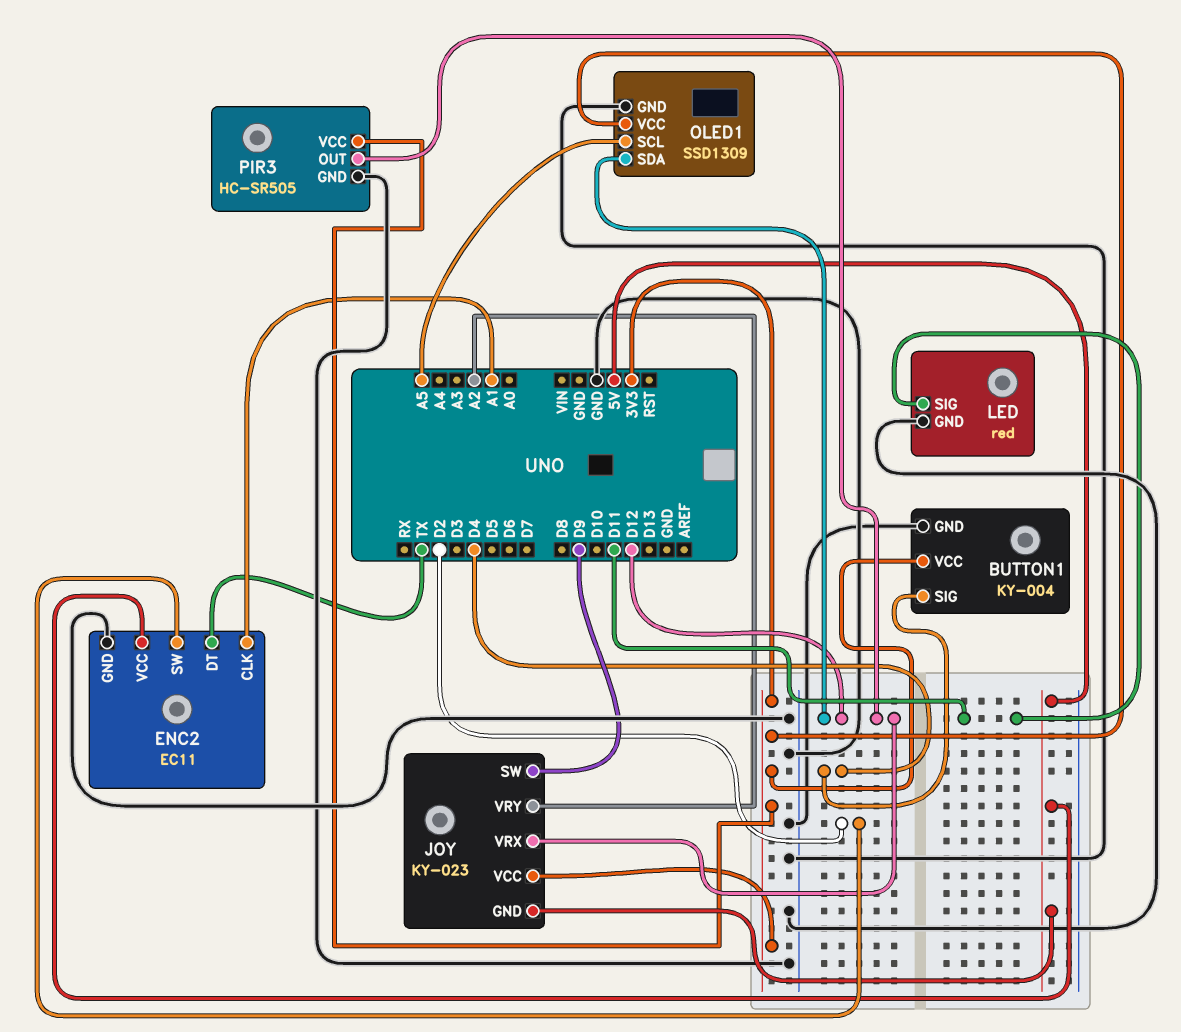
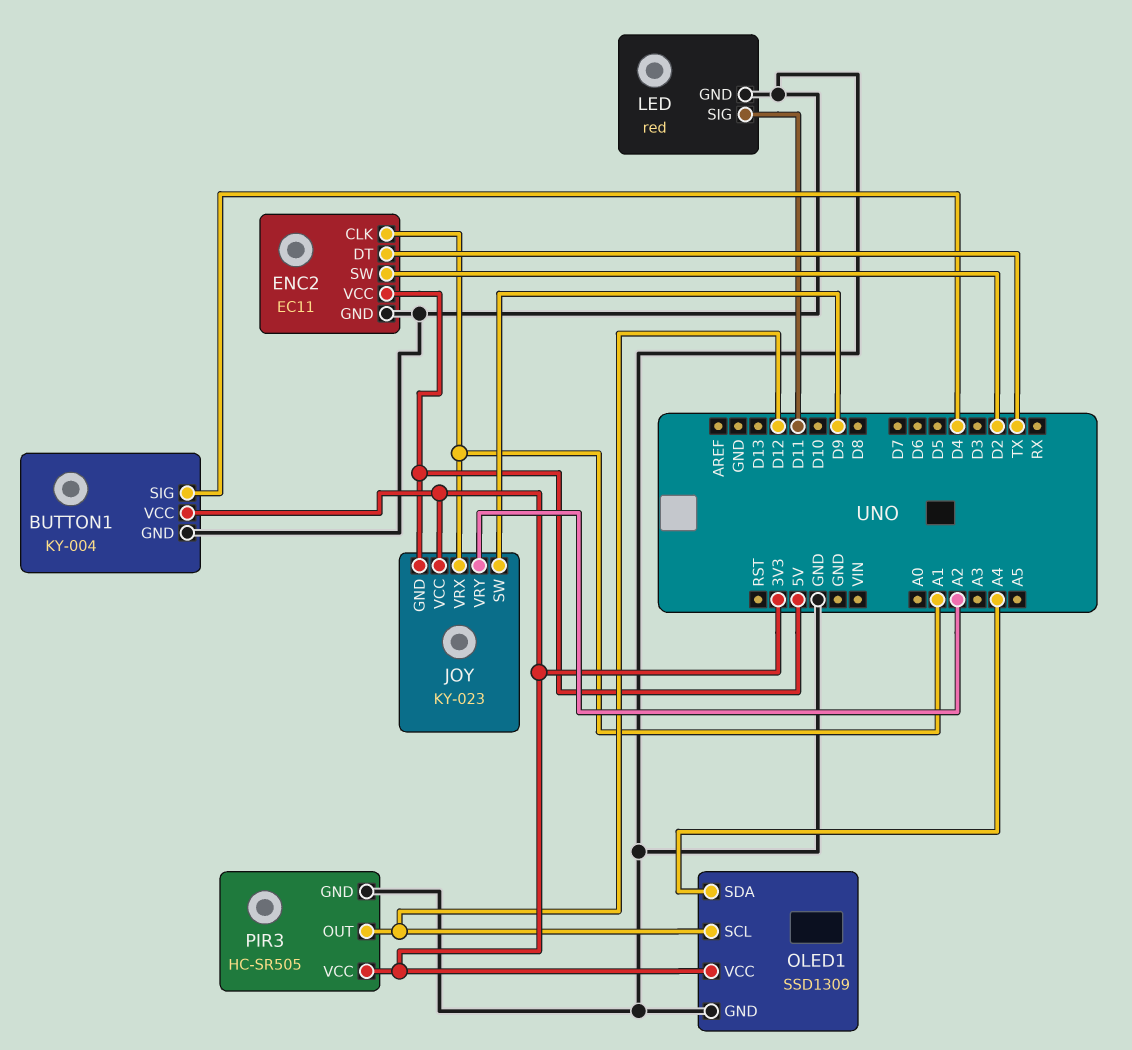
JOY pin VRX: D12 -> A1
OLED1 pin SCL: A5 -> D12
OLED1 pin SDA: D12 -> A4

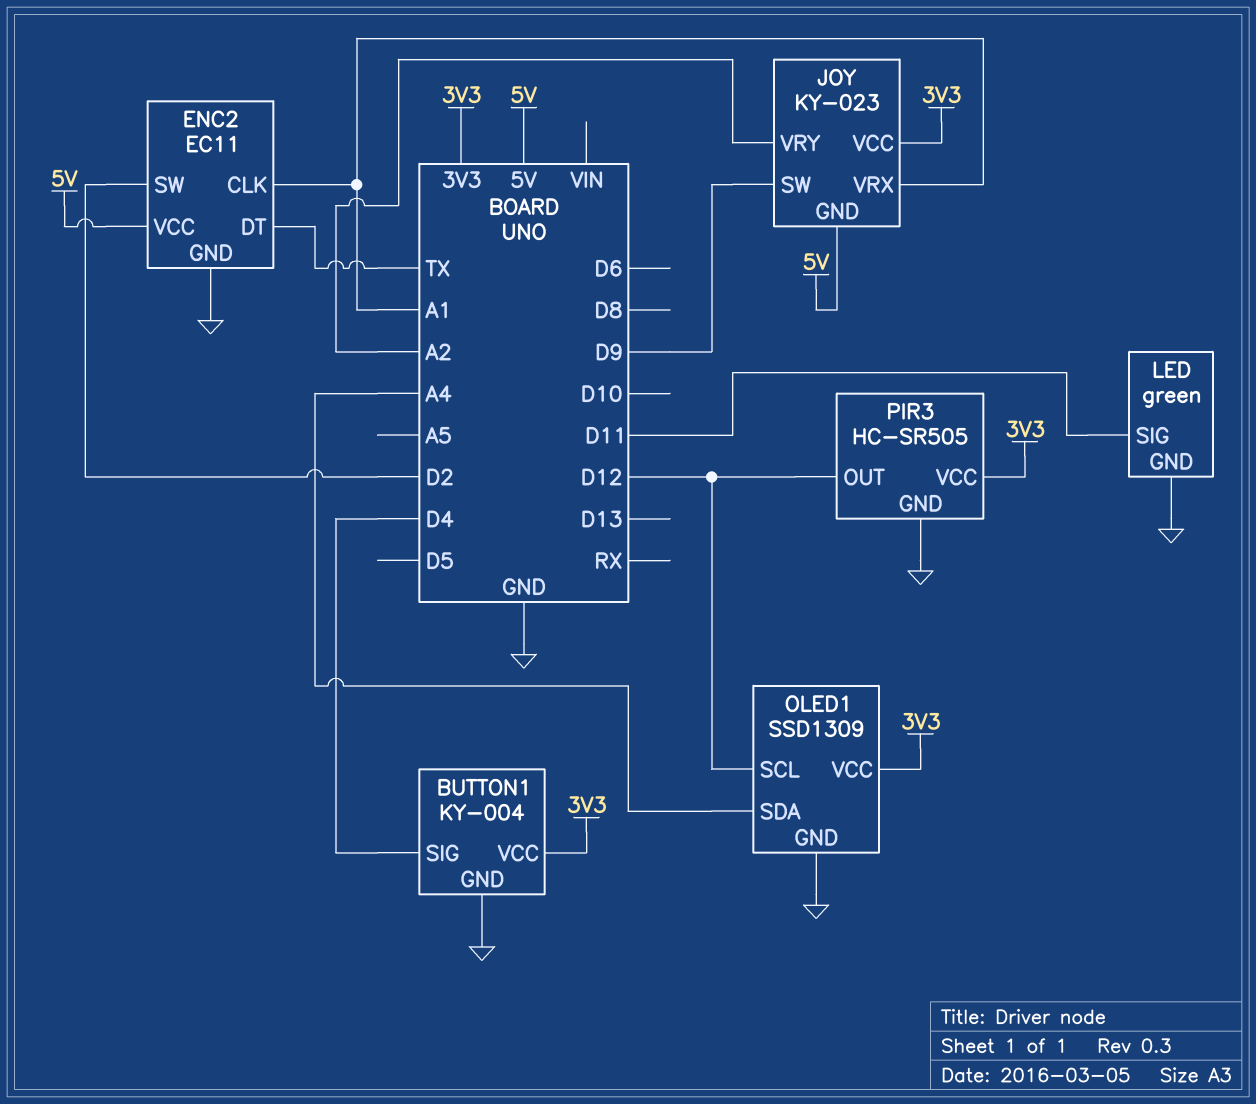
LED: red -> green

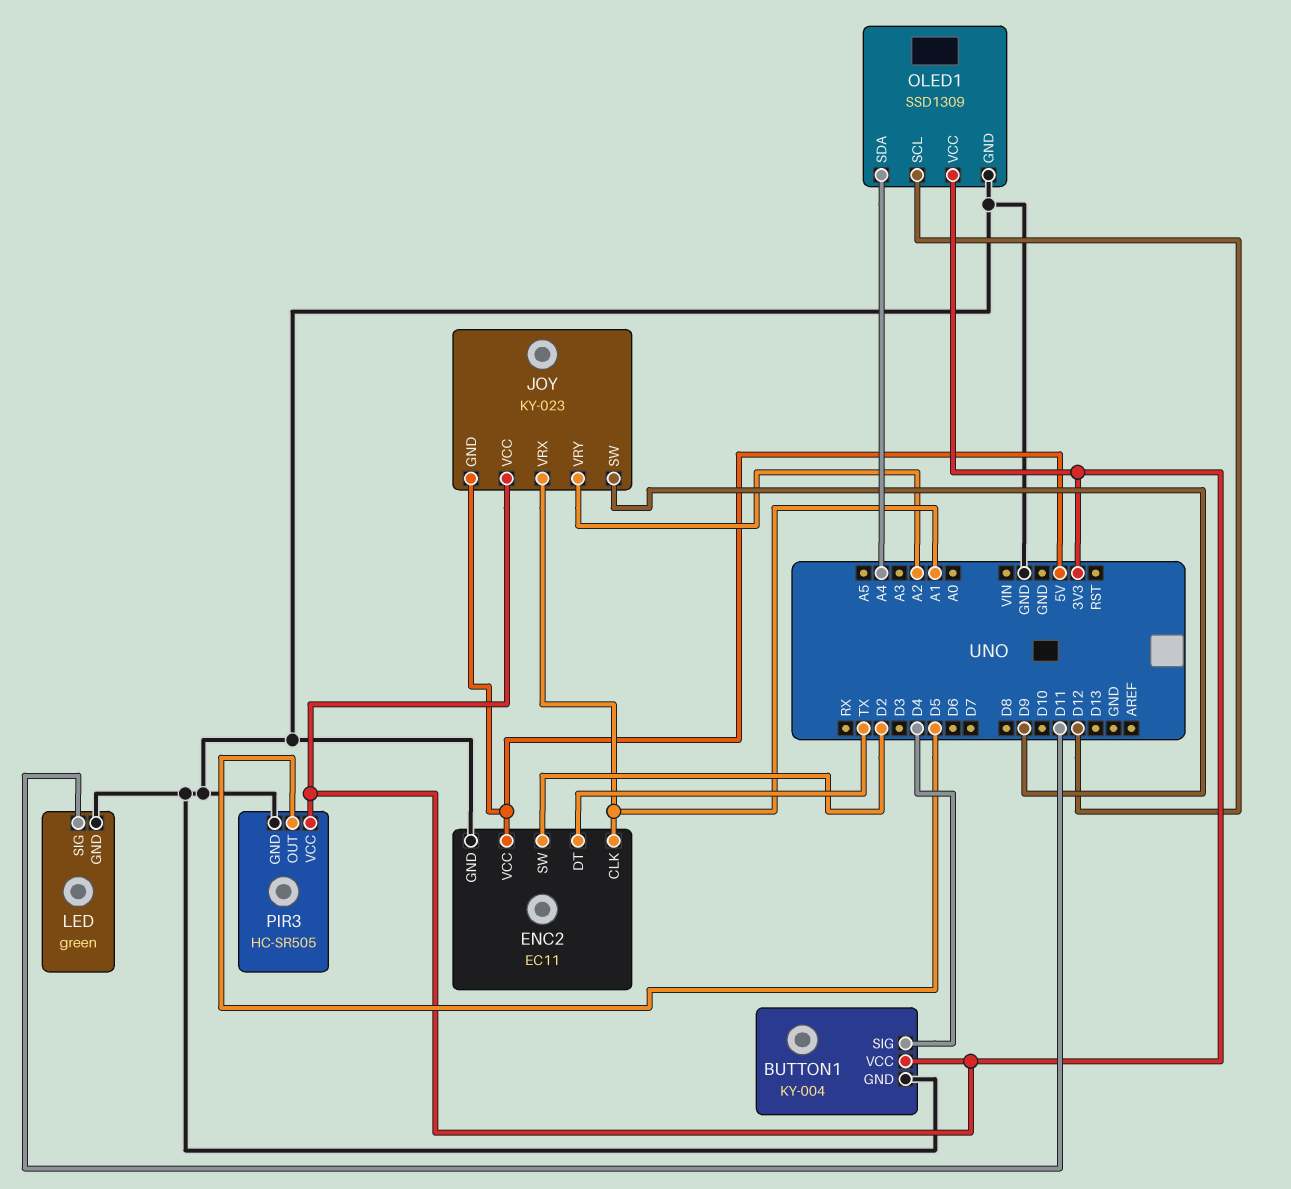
PIR3 pin OUT: D12 -> D5

